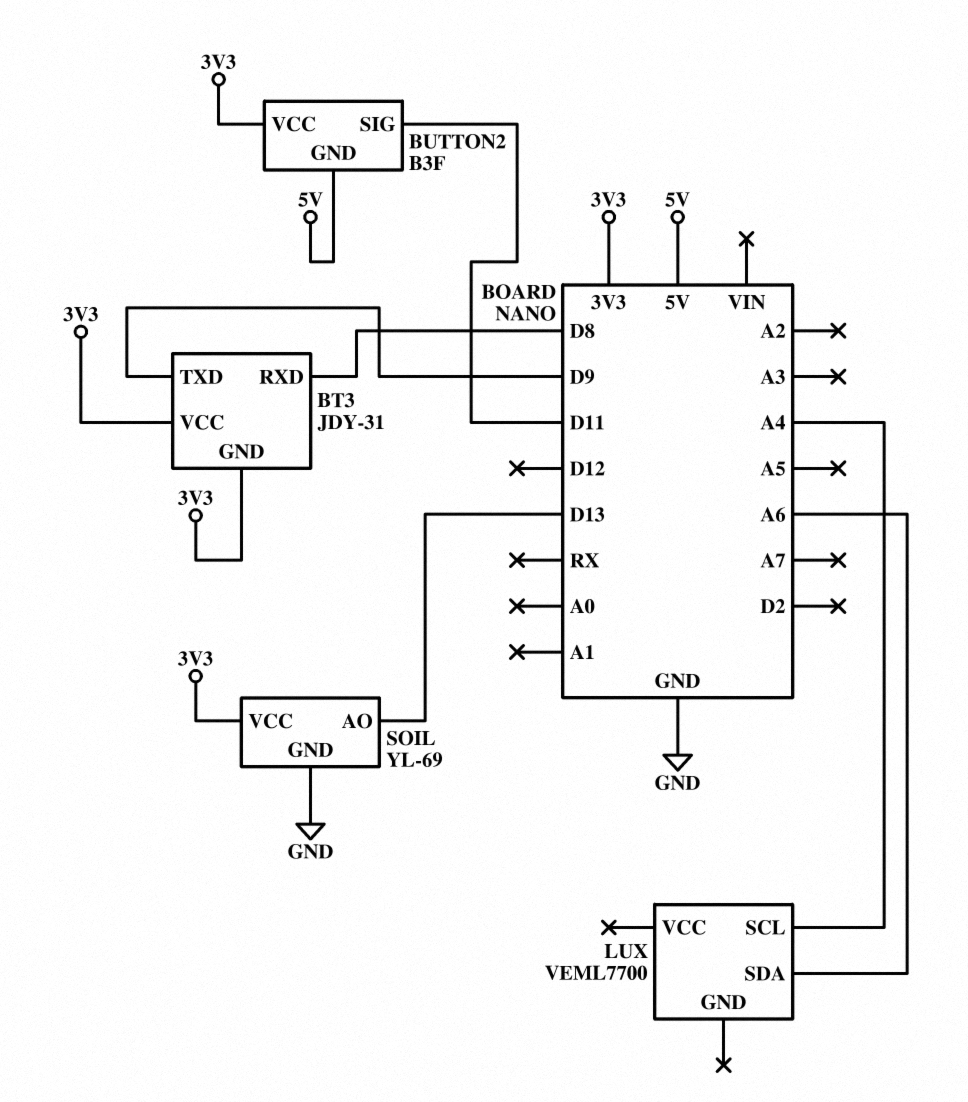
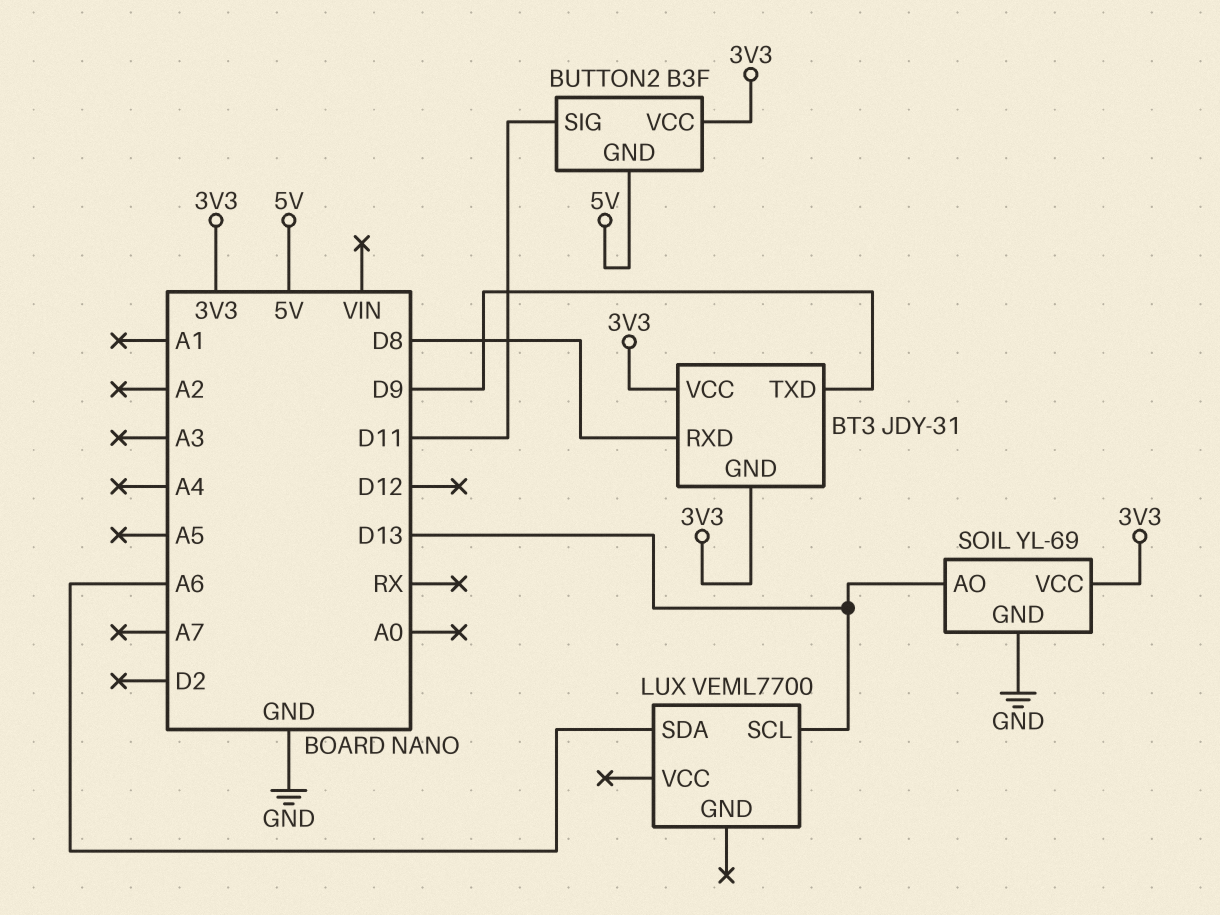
LUX pin SCL: A4 -> D13

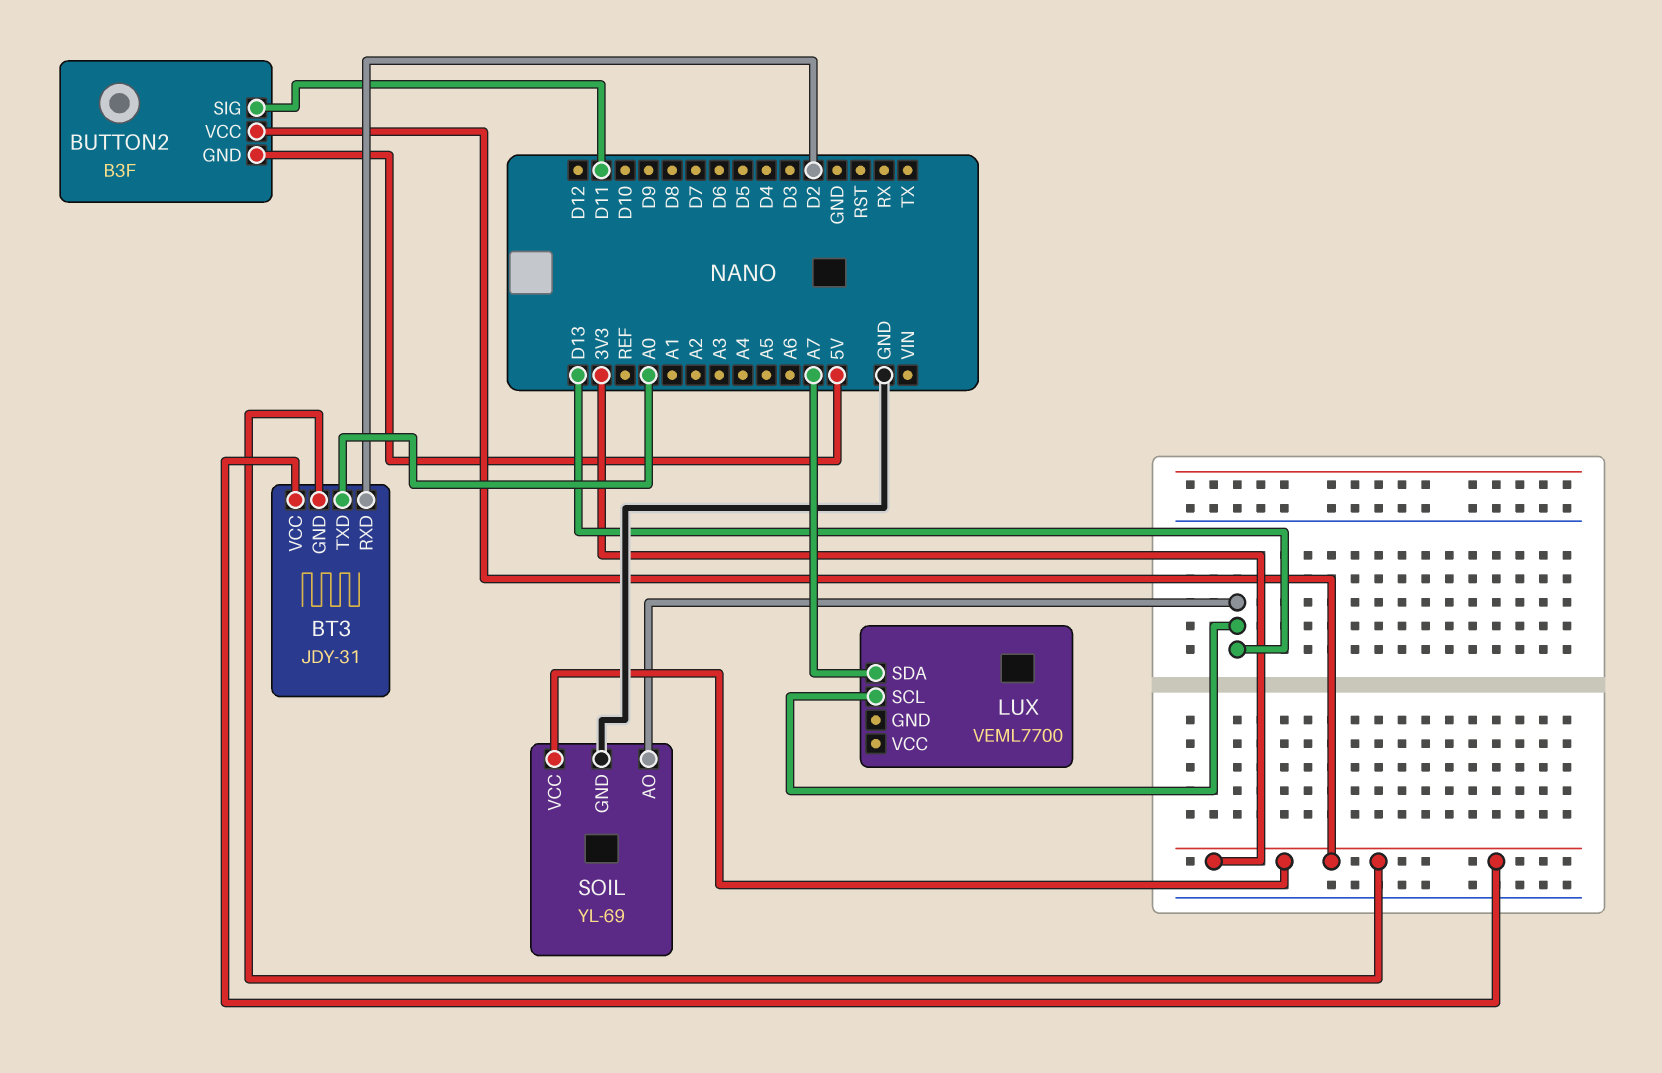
BT3 pin RXD: D8 -> D2
BT3 pin TXD: D9 -> A0
LUX pin SDA: A6 -> A7

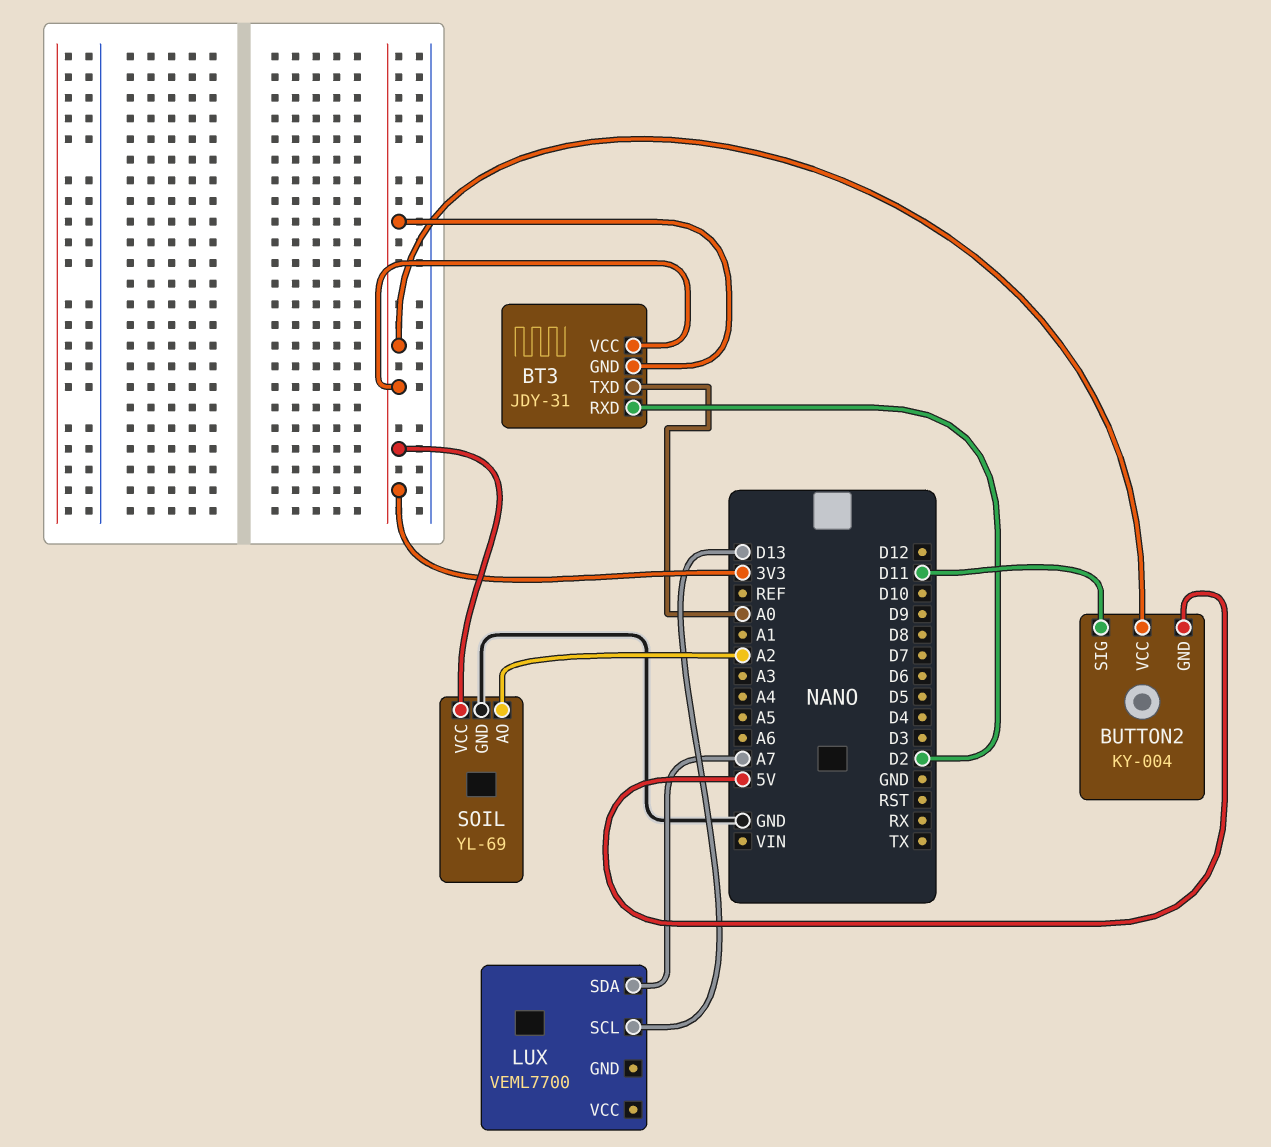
BUTTON2: B3F -> KY-004
SOIL pin AO: D13 -> A2

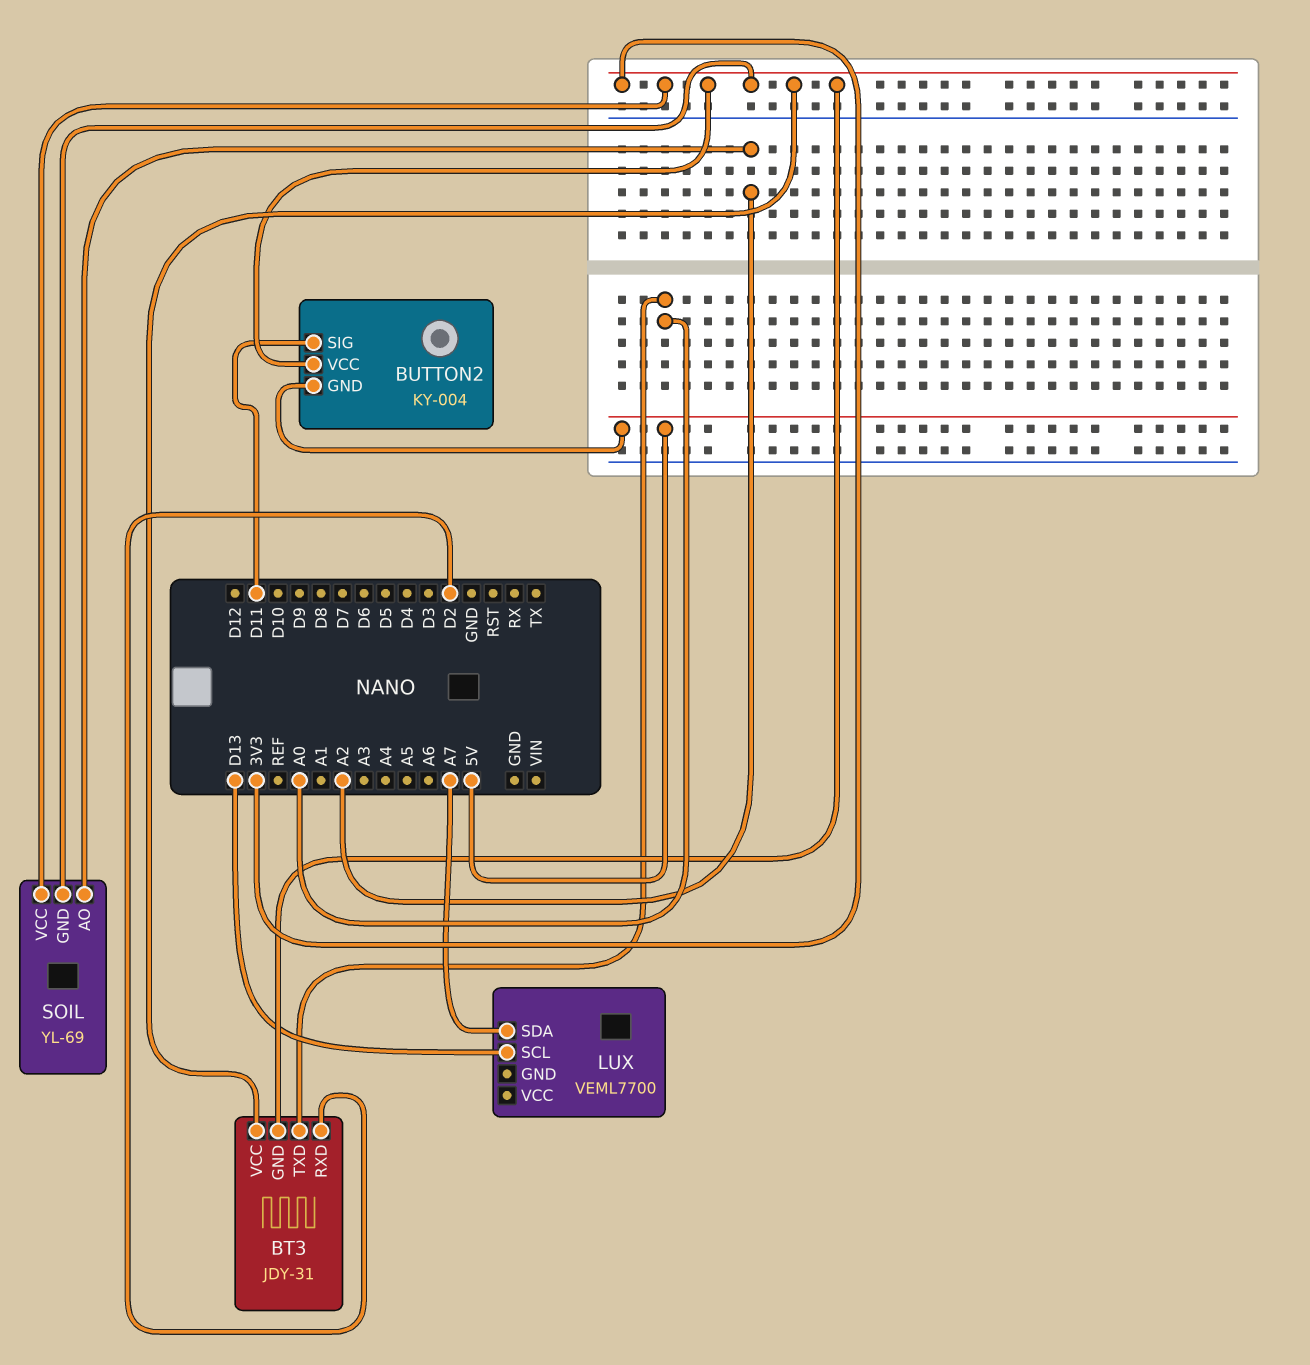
SOIL pin GND: GND -> 3V3

